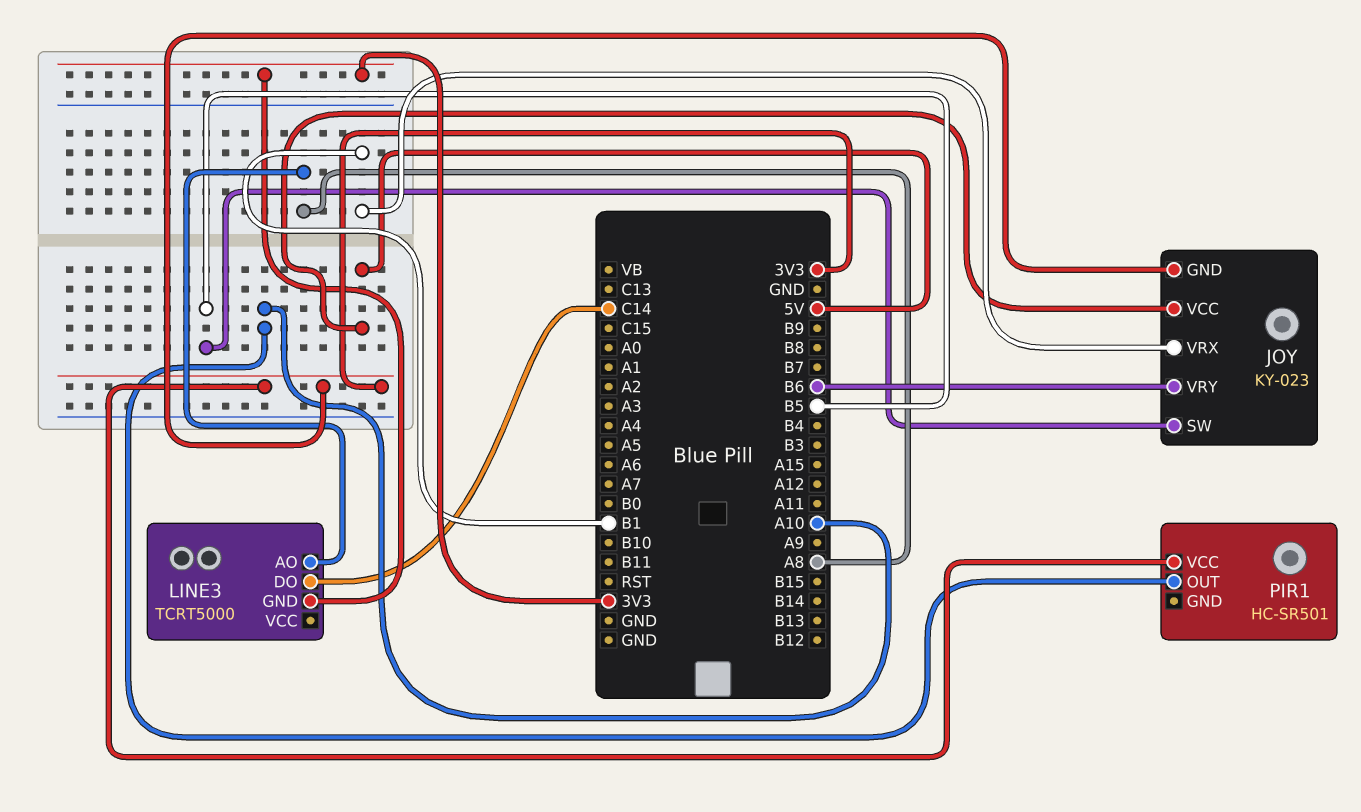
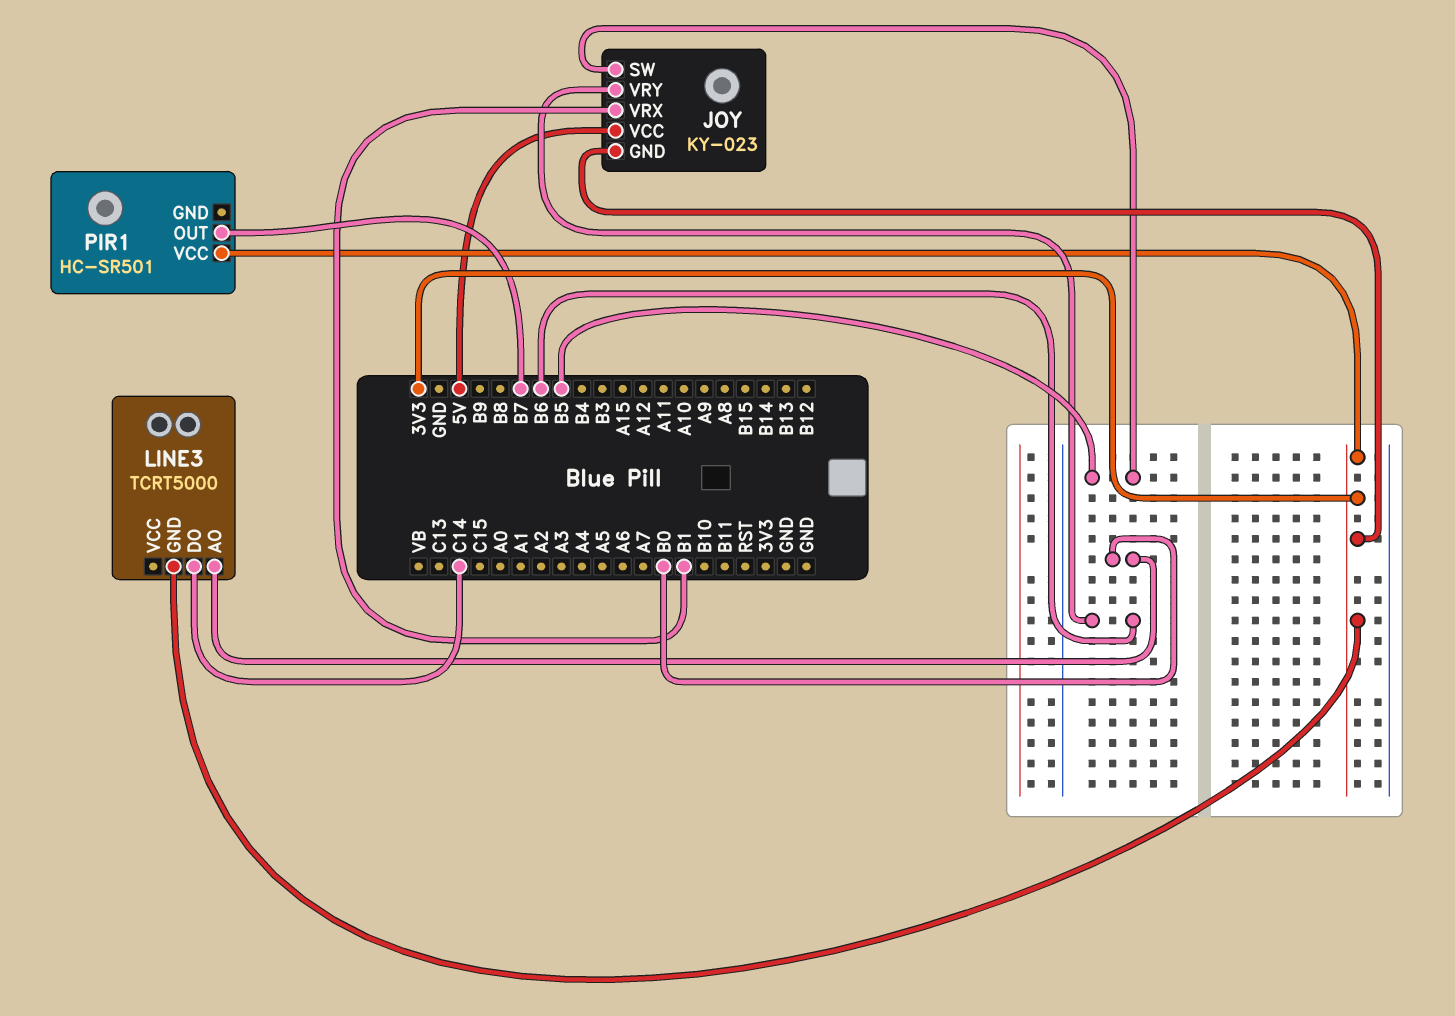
LINE3 pin AO: A8 -> B0
PIR1 pin OUT: A10 -> B7

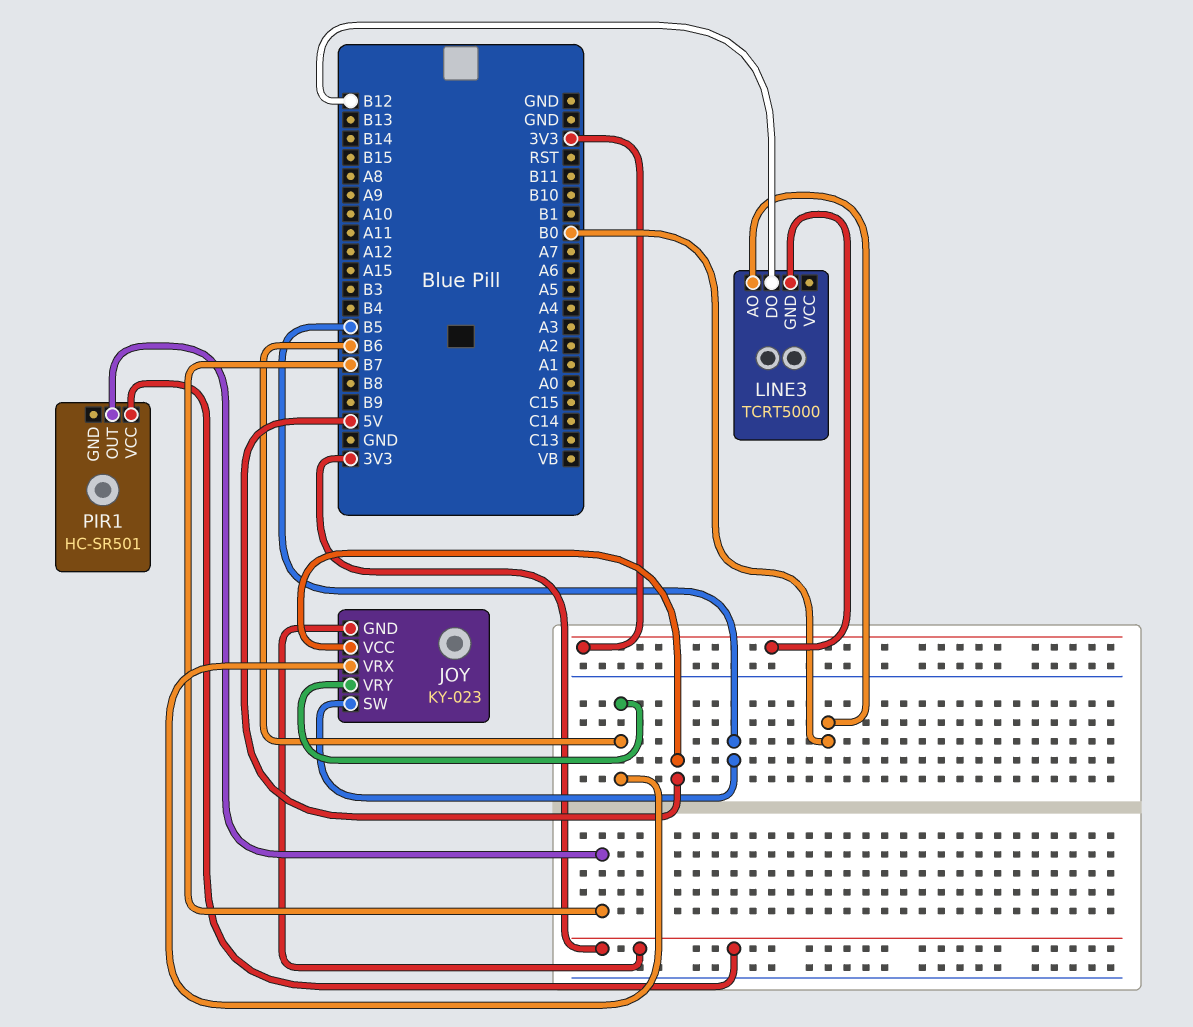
JOY pin VRX: B1 -> B6
LINE3 pin DO: C14 -> B12

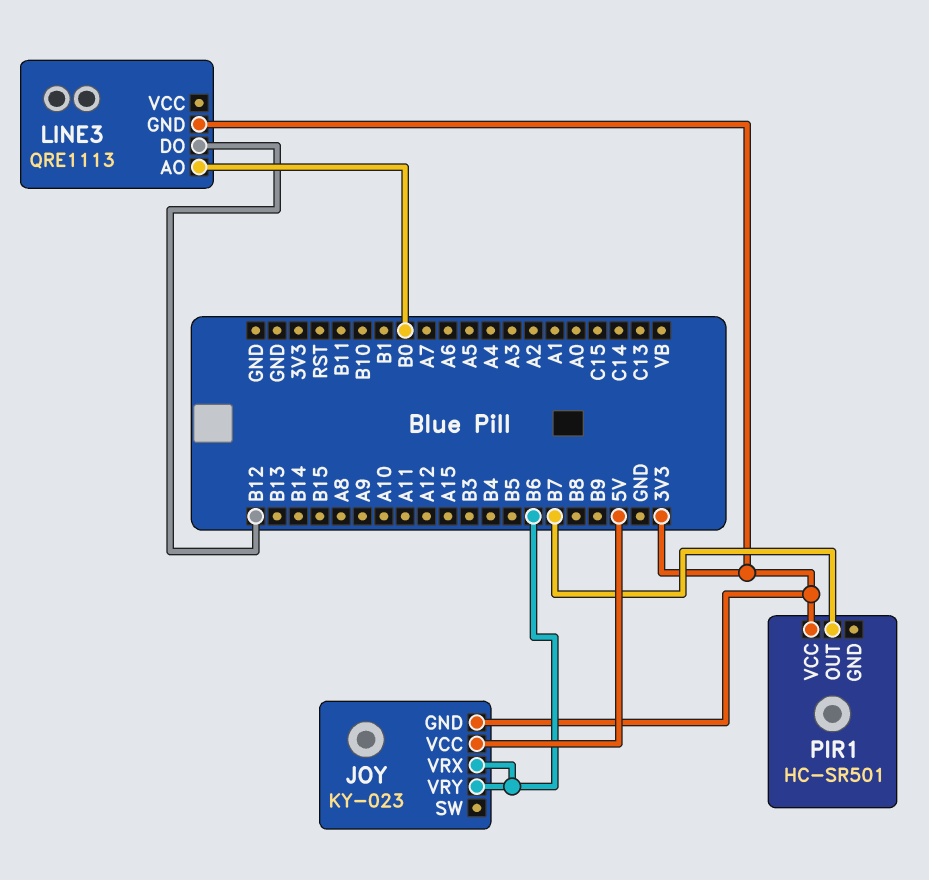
JOY pin SW: B5 -> none
LINE3: TCRT5000 -> QRE1113

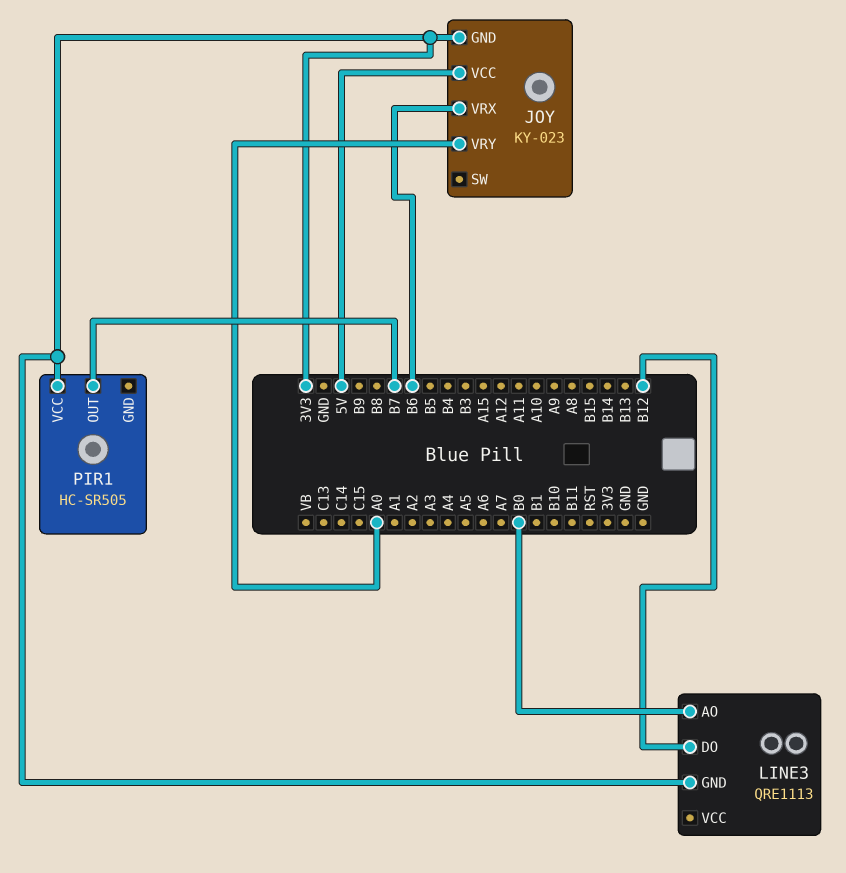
JOY pin VRY: B6 -> A0
PIR1: HC-SR501 -> HC-SR505

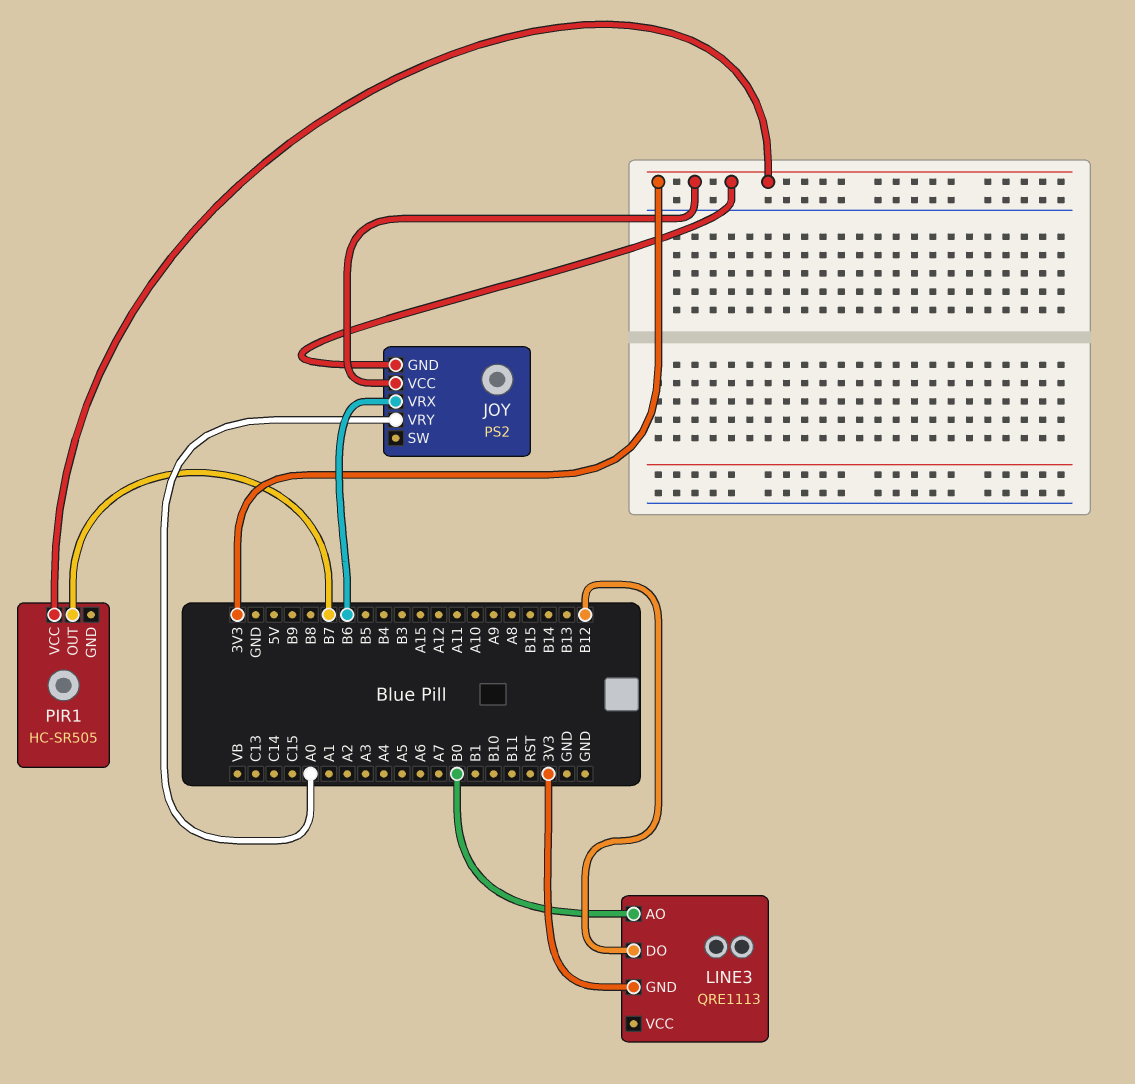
JOY: KY-023 -> PS2
JOY pin VCC: 5V -> 3V3

